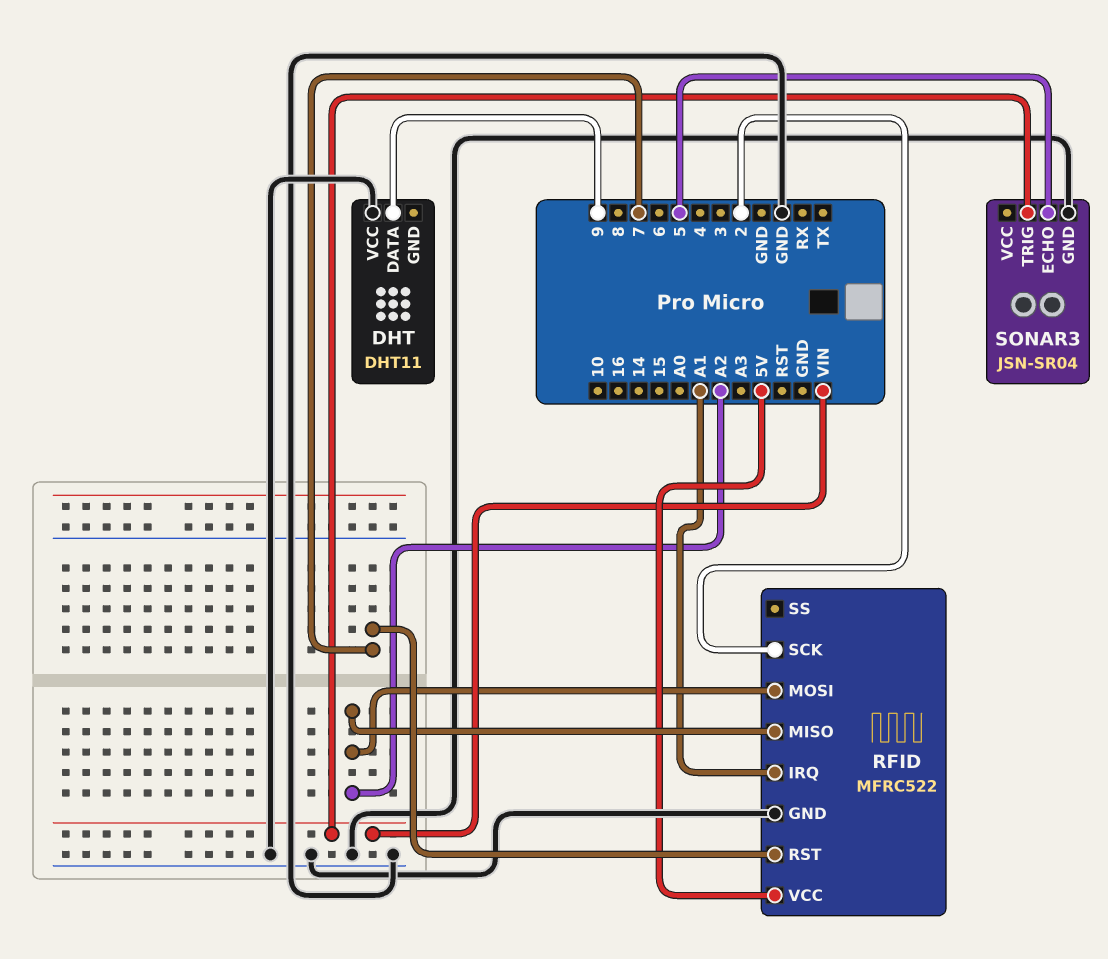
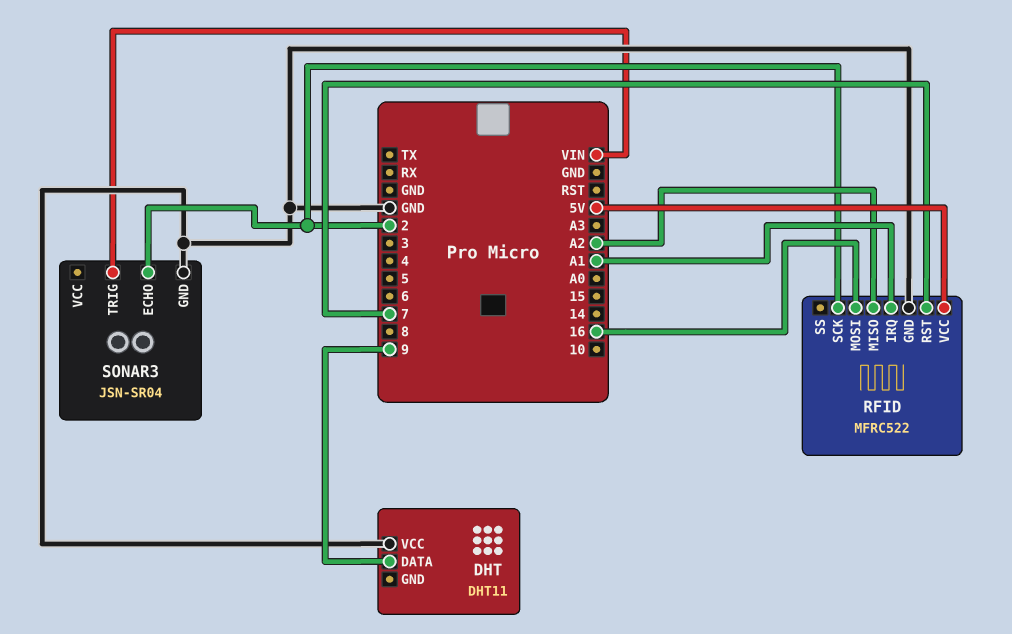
RFID pin MOSI: A2 -> 16
SONAR3 pin ECHO: 5 -> 2

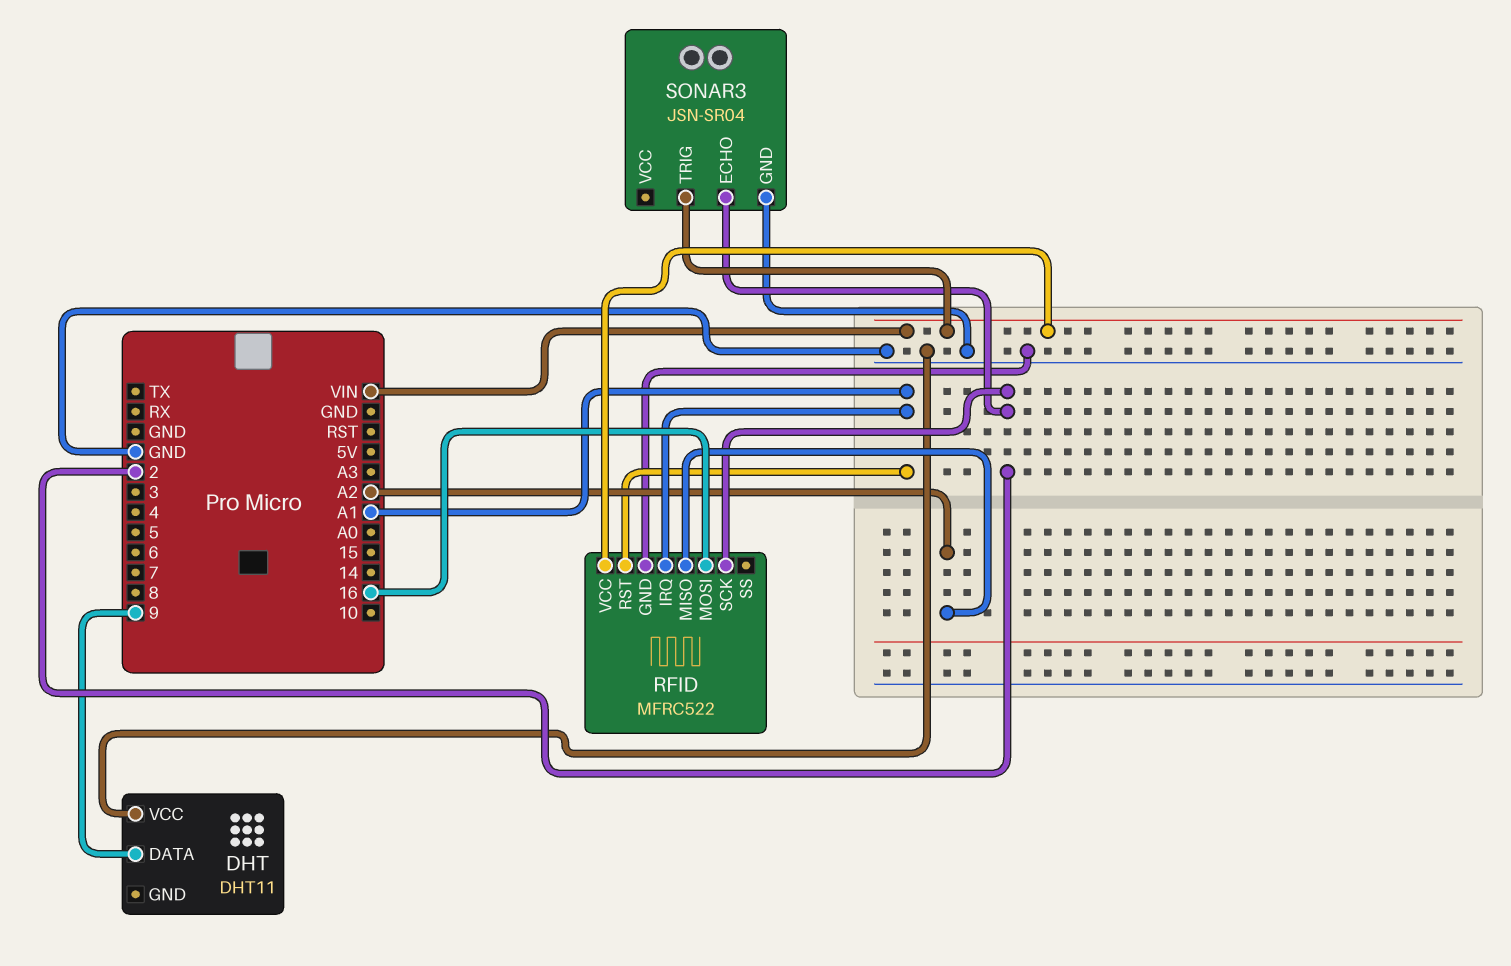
RFID pin RST: 7 -> A1
RFID pin VCC: 5V -> VIN

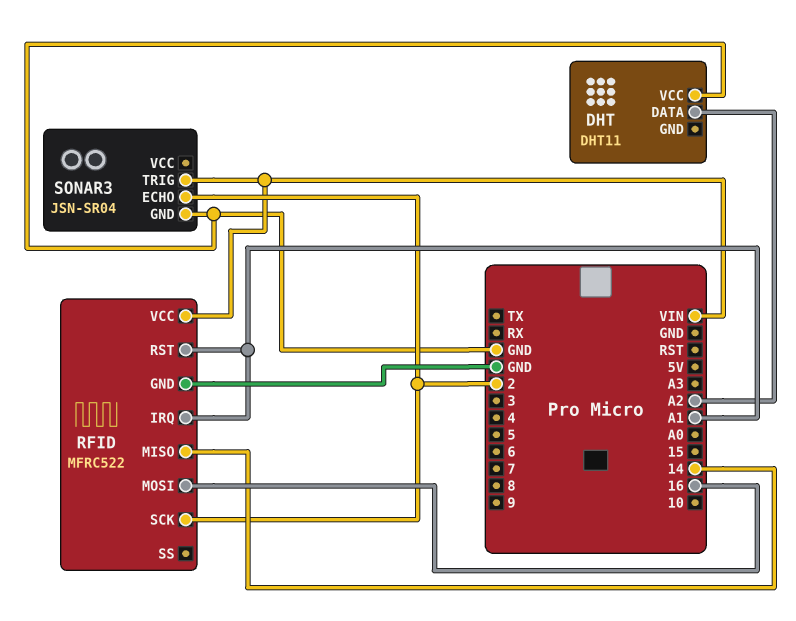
DHT pin DATA: 9 -> A2
RFID pin MISO: A2 -> 14

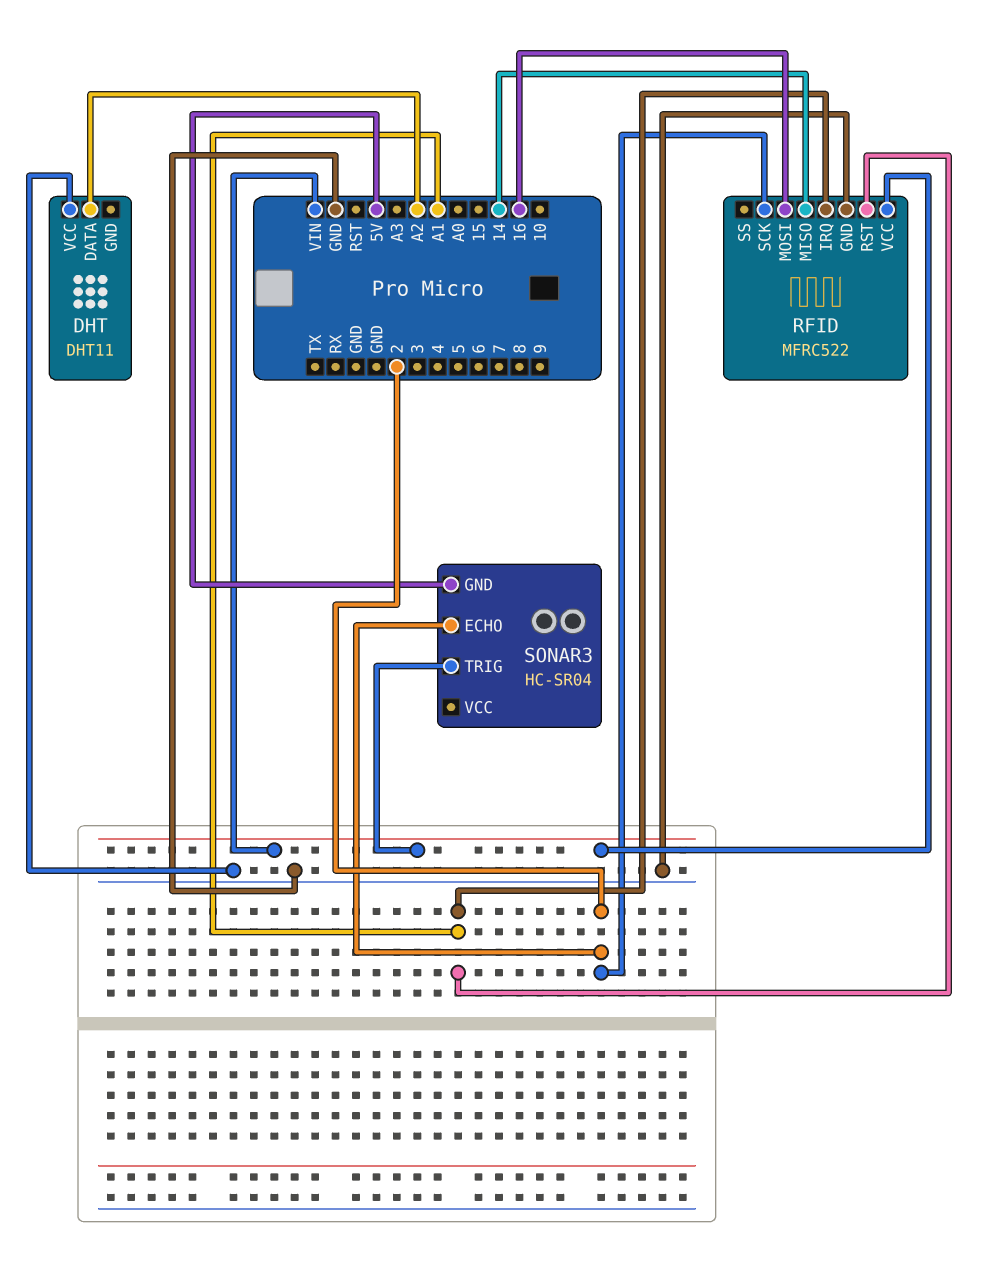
SONAR3: JSN-SR04 -> HC-SR04
SONAR3 pin GND: GND -> 5V

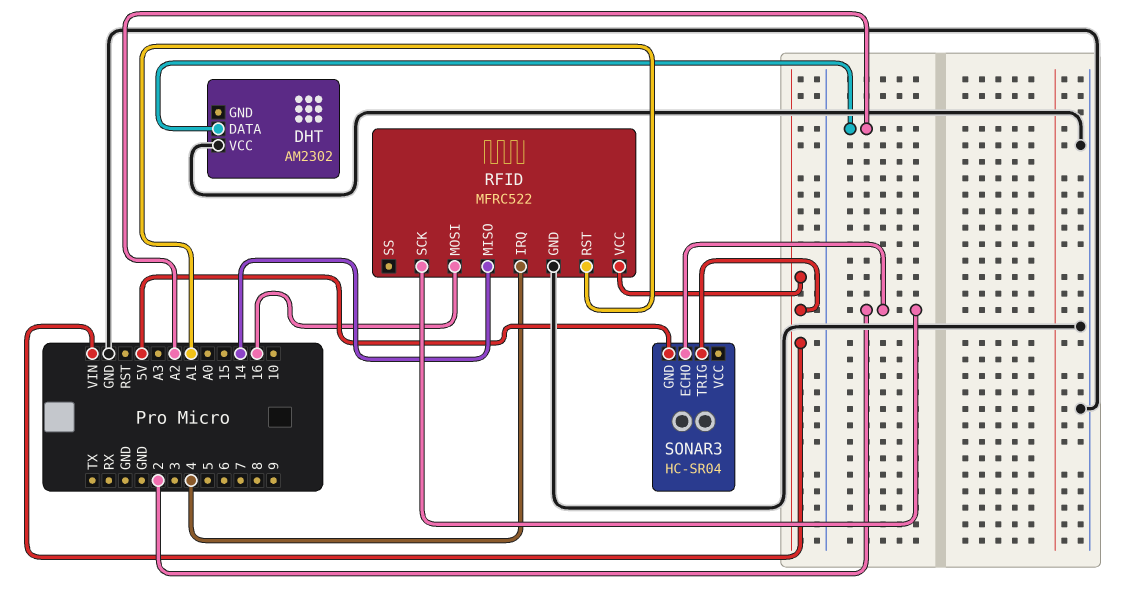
DHT: DHT11 -> AM2302
RFID pin IRQ: A1 -> 4

